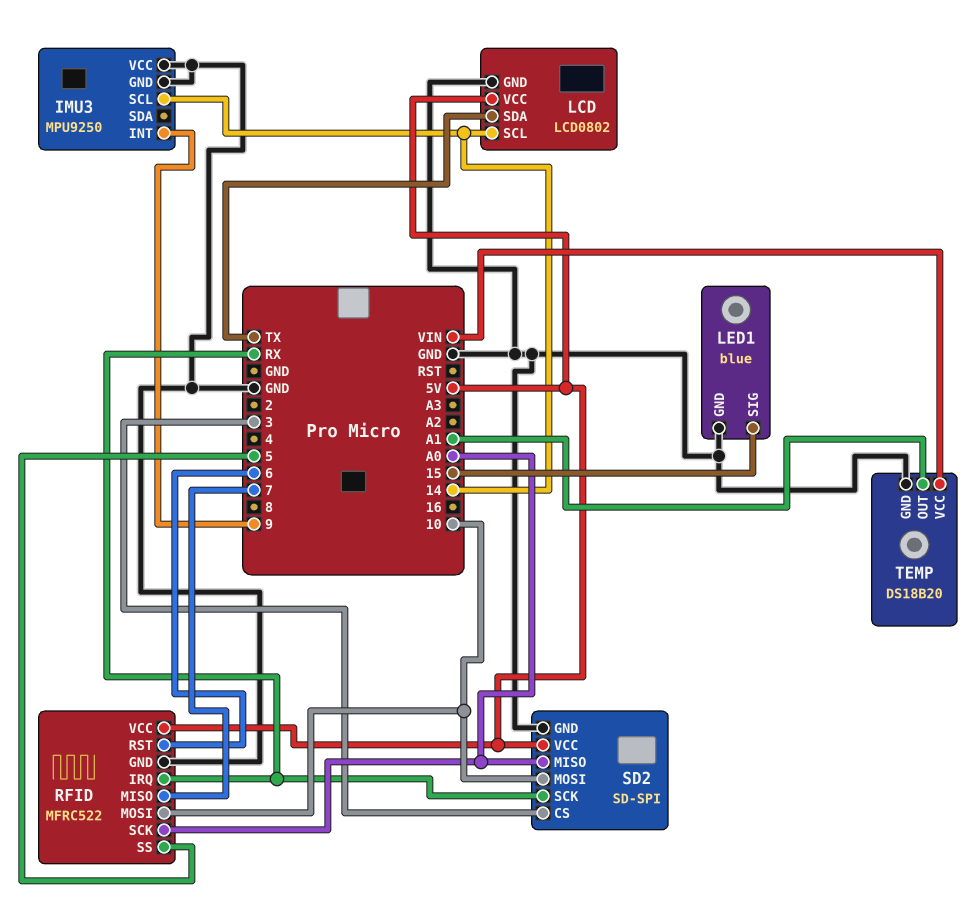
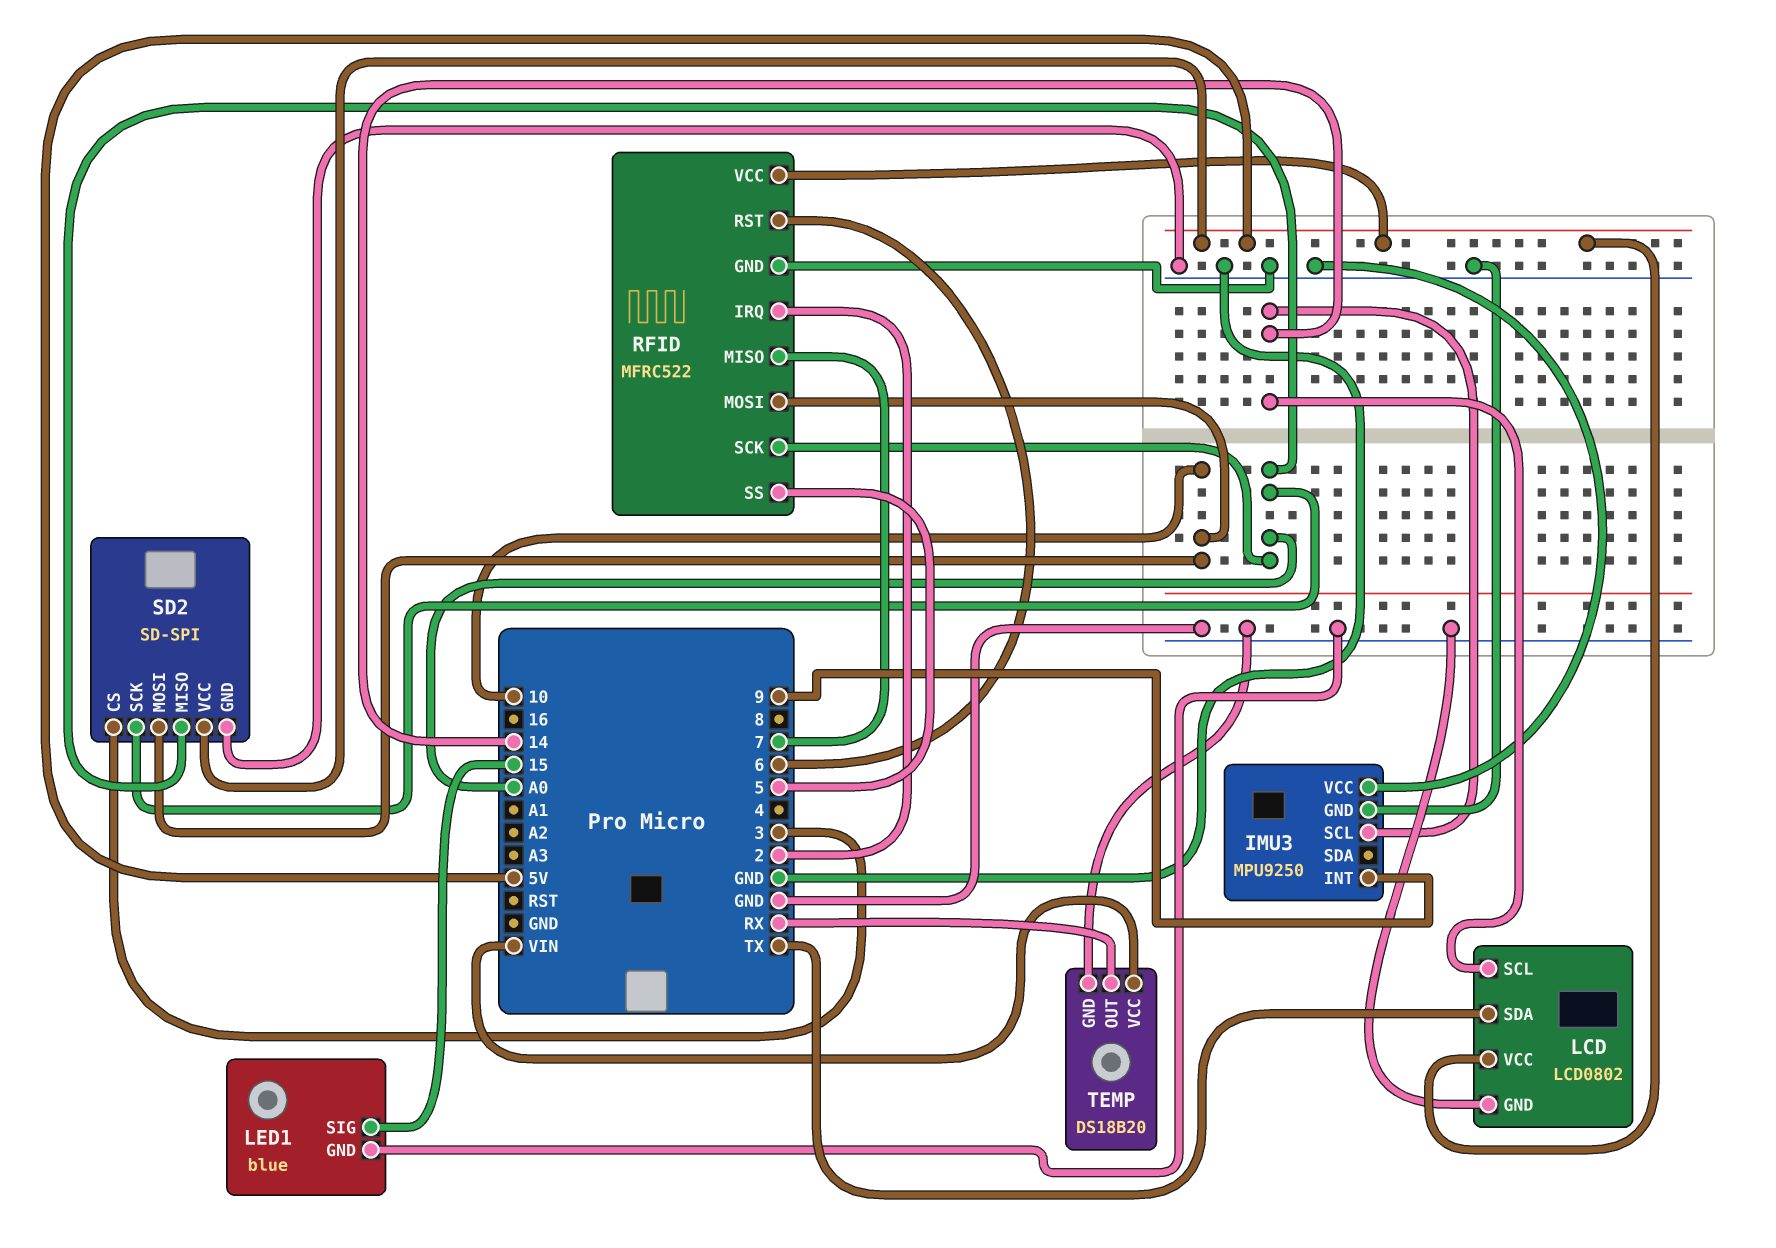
RFID pin IRQ: RX -> 2
SD2 pin SCK: RX -> A0
TEMP pin OUT: A1 -> RX

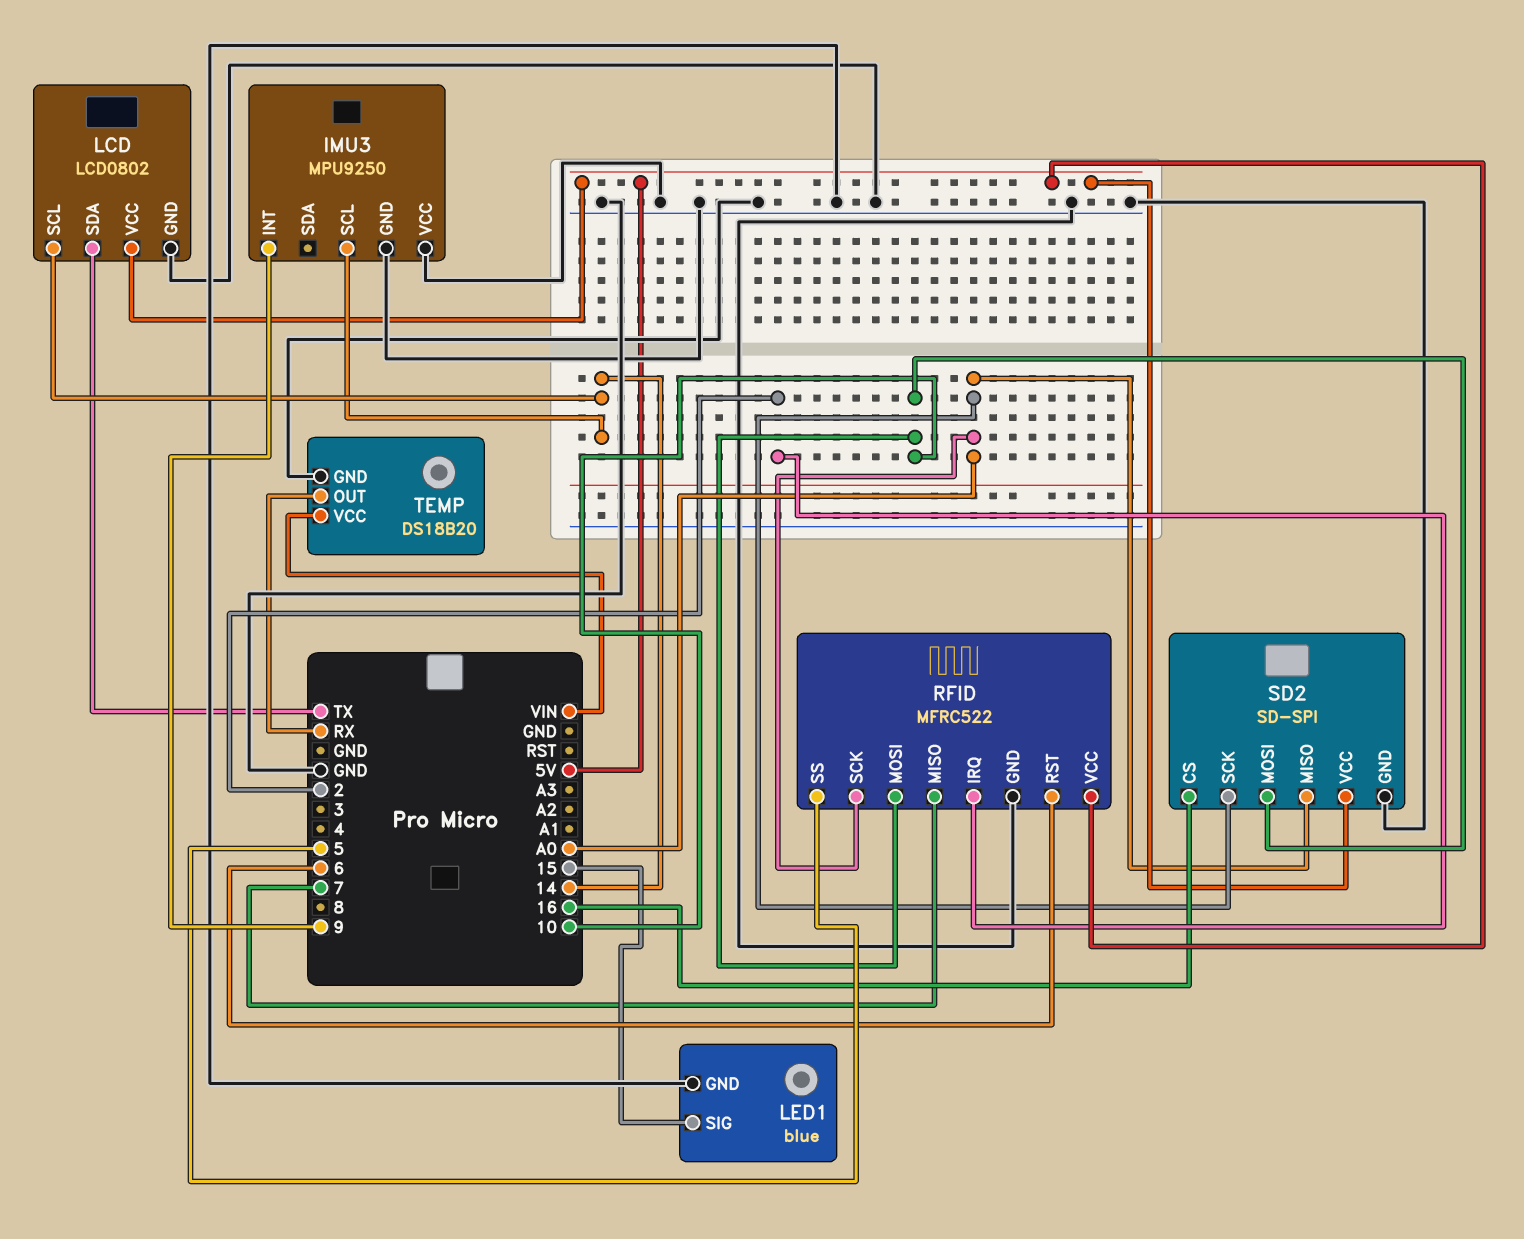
SD2 pin CS: 3 -> 16

